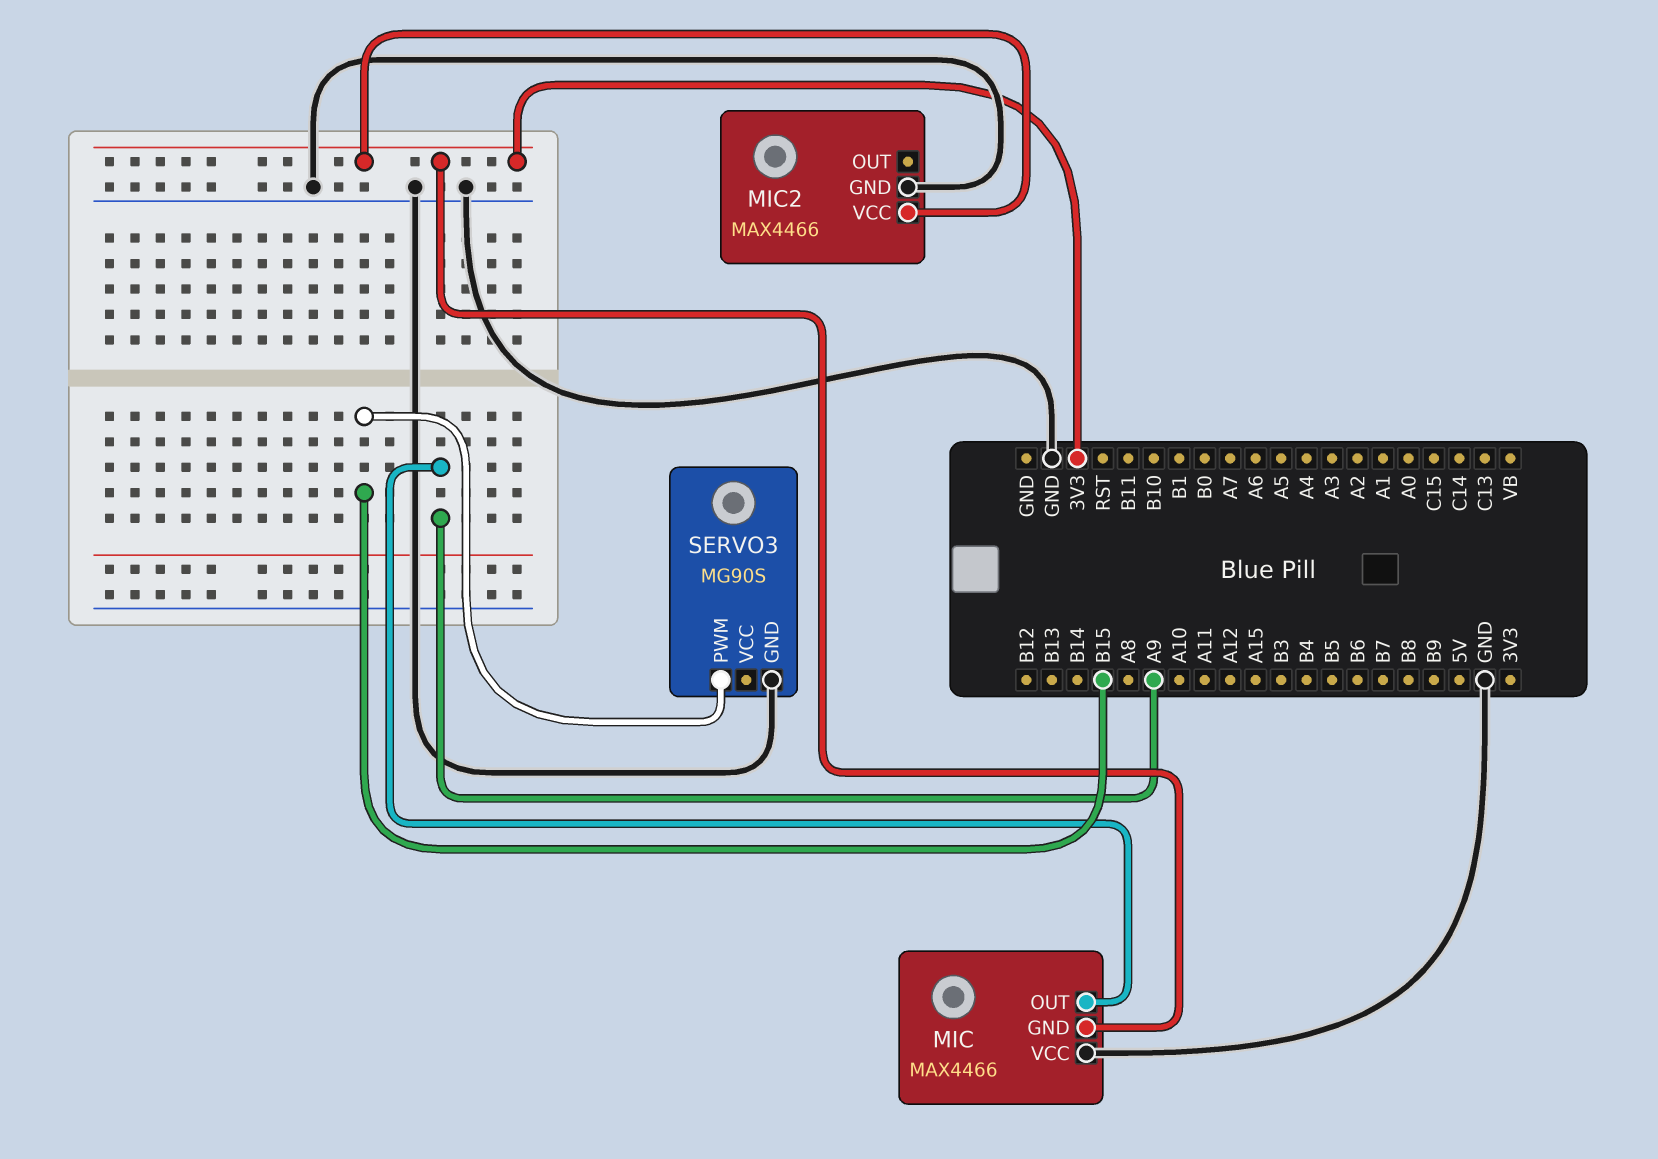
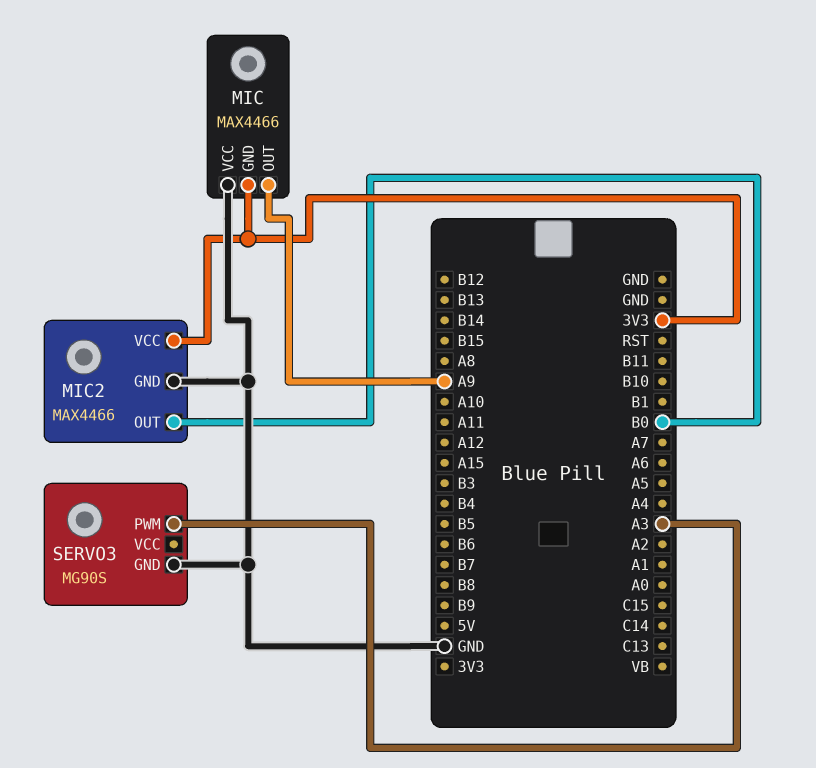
MIC2 pin OUT: none -> B0
SERVO3 pin PWM: B15 -> A3

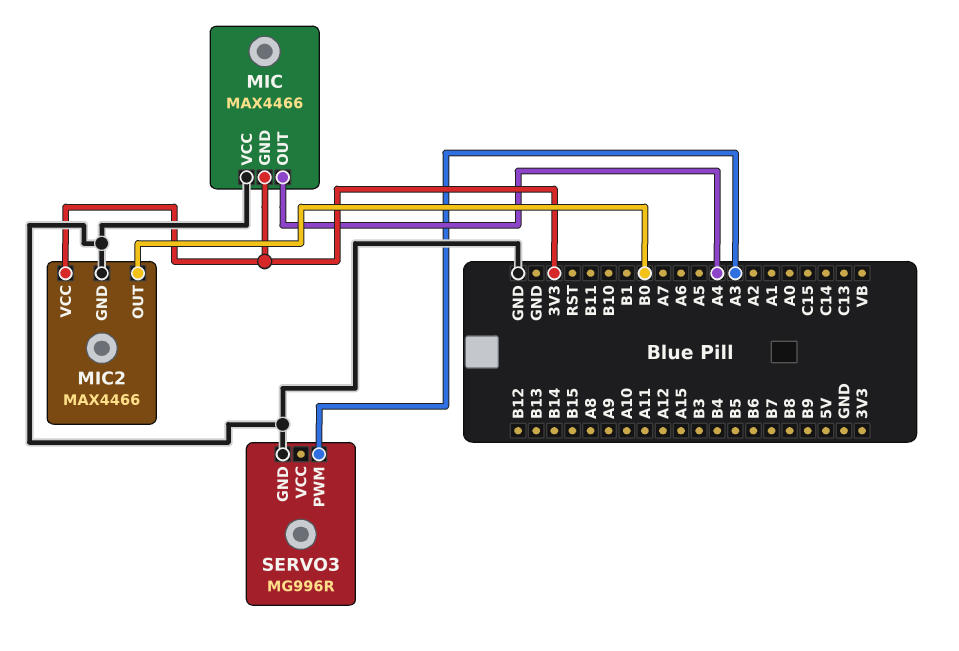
MIC pin OUT: A9 -> A4
SERVO3: MG90S -> MG996R

